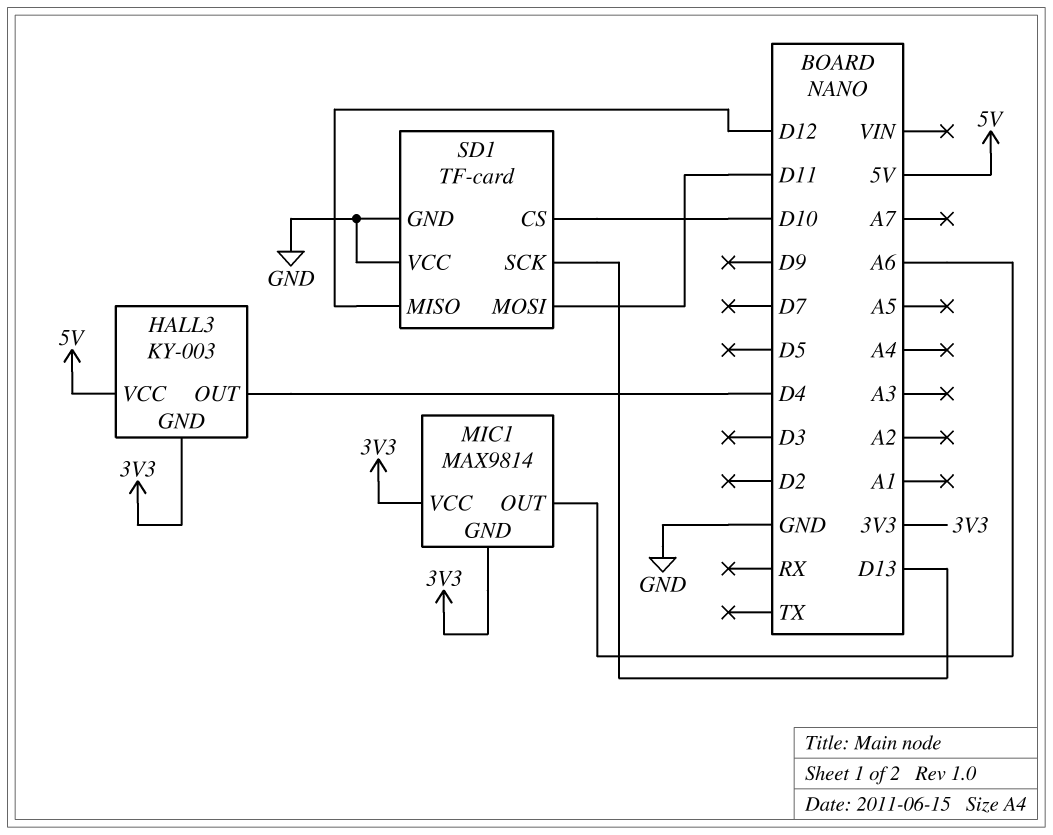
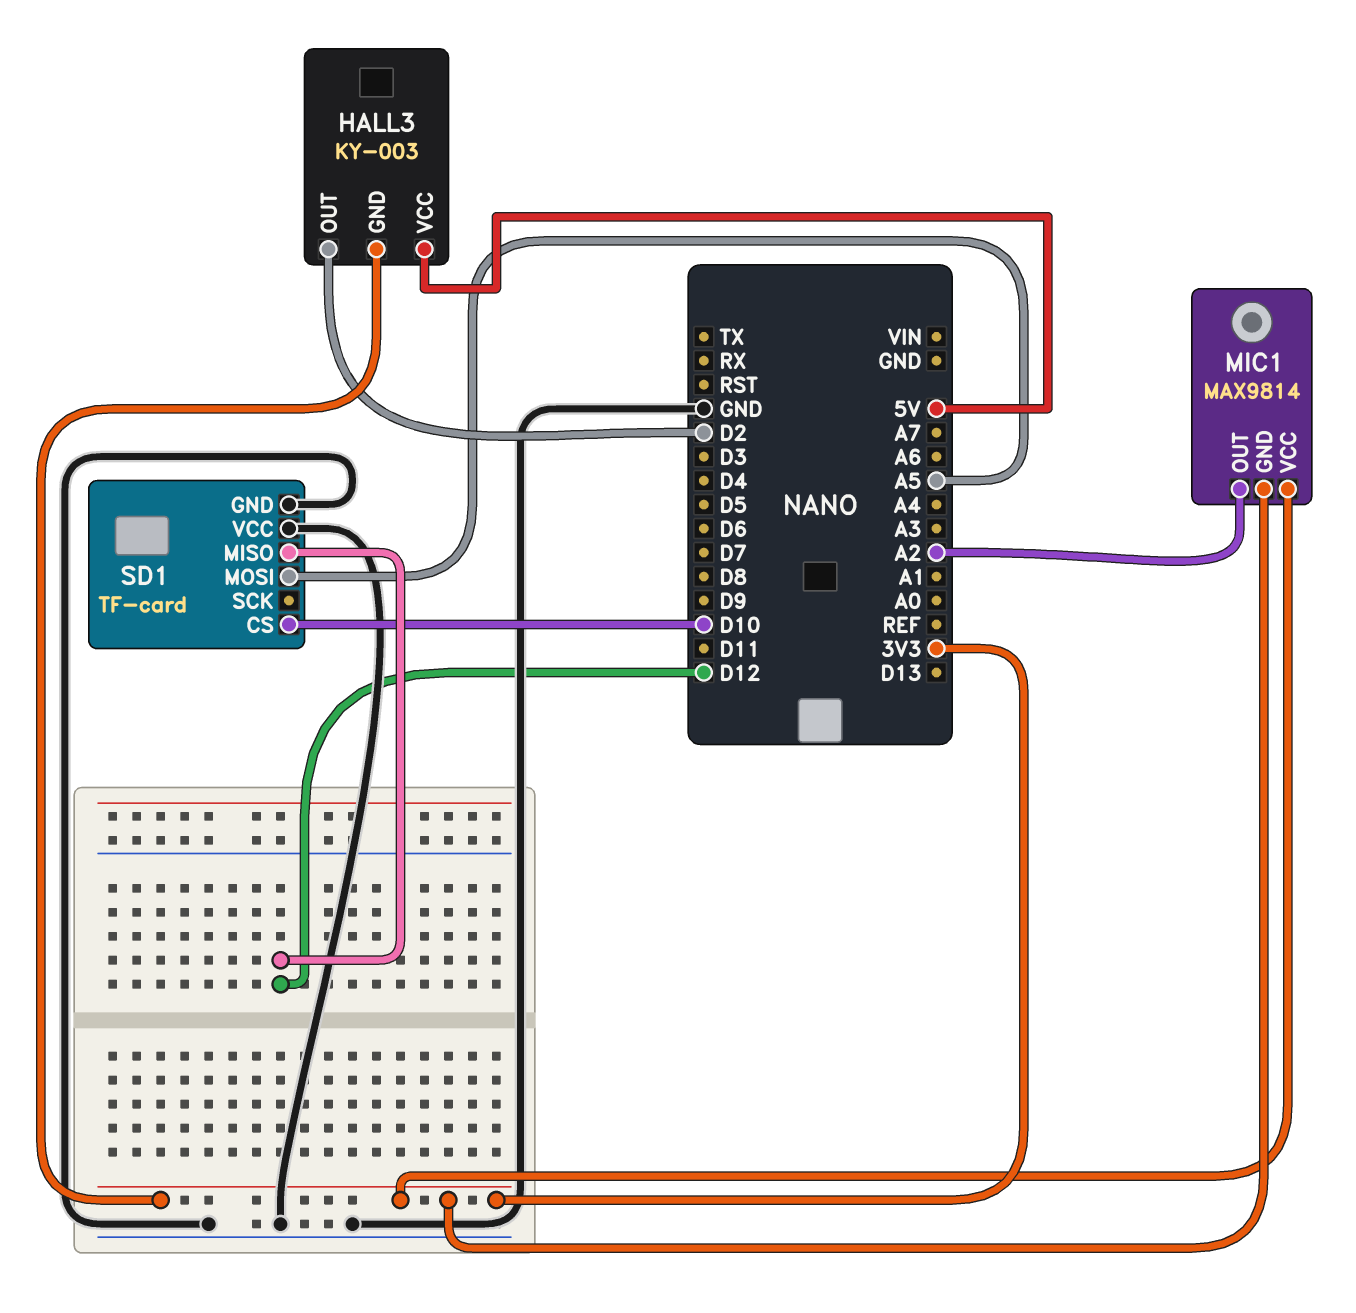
HALL3 pin OUT: D4 -> D2
MIC1 pin OUT: A6 -> A2
SD1 pin MOSI: D11 -> A5
SD1 pin SCK: D13 -> none

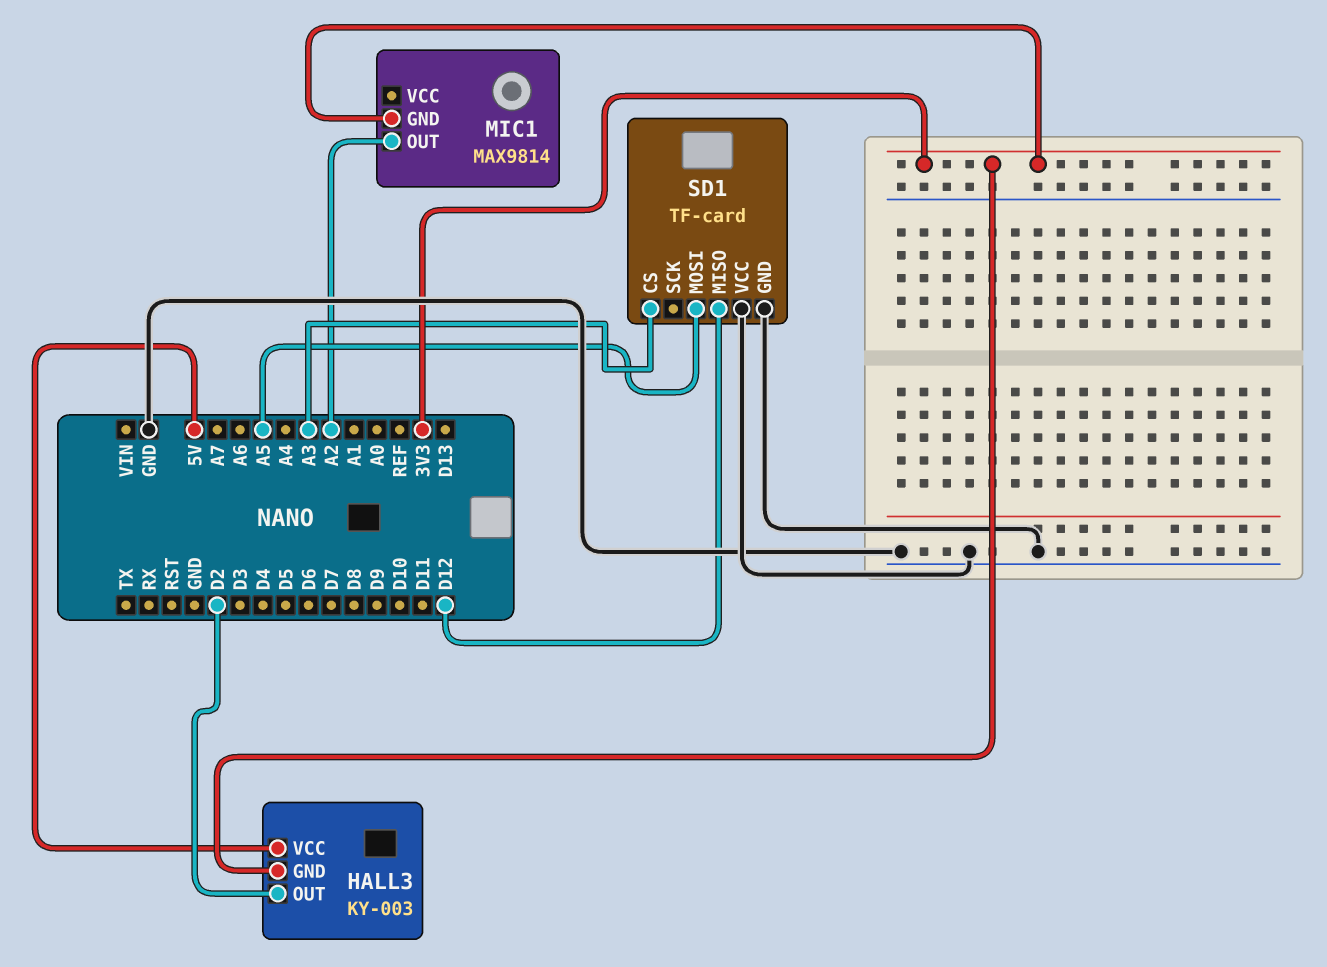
MIC1 pin VCC: 3V3 -> none
SD1 pin CS: D10 -> A3

